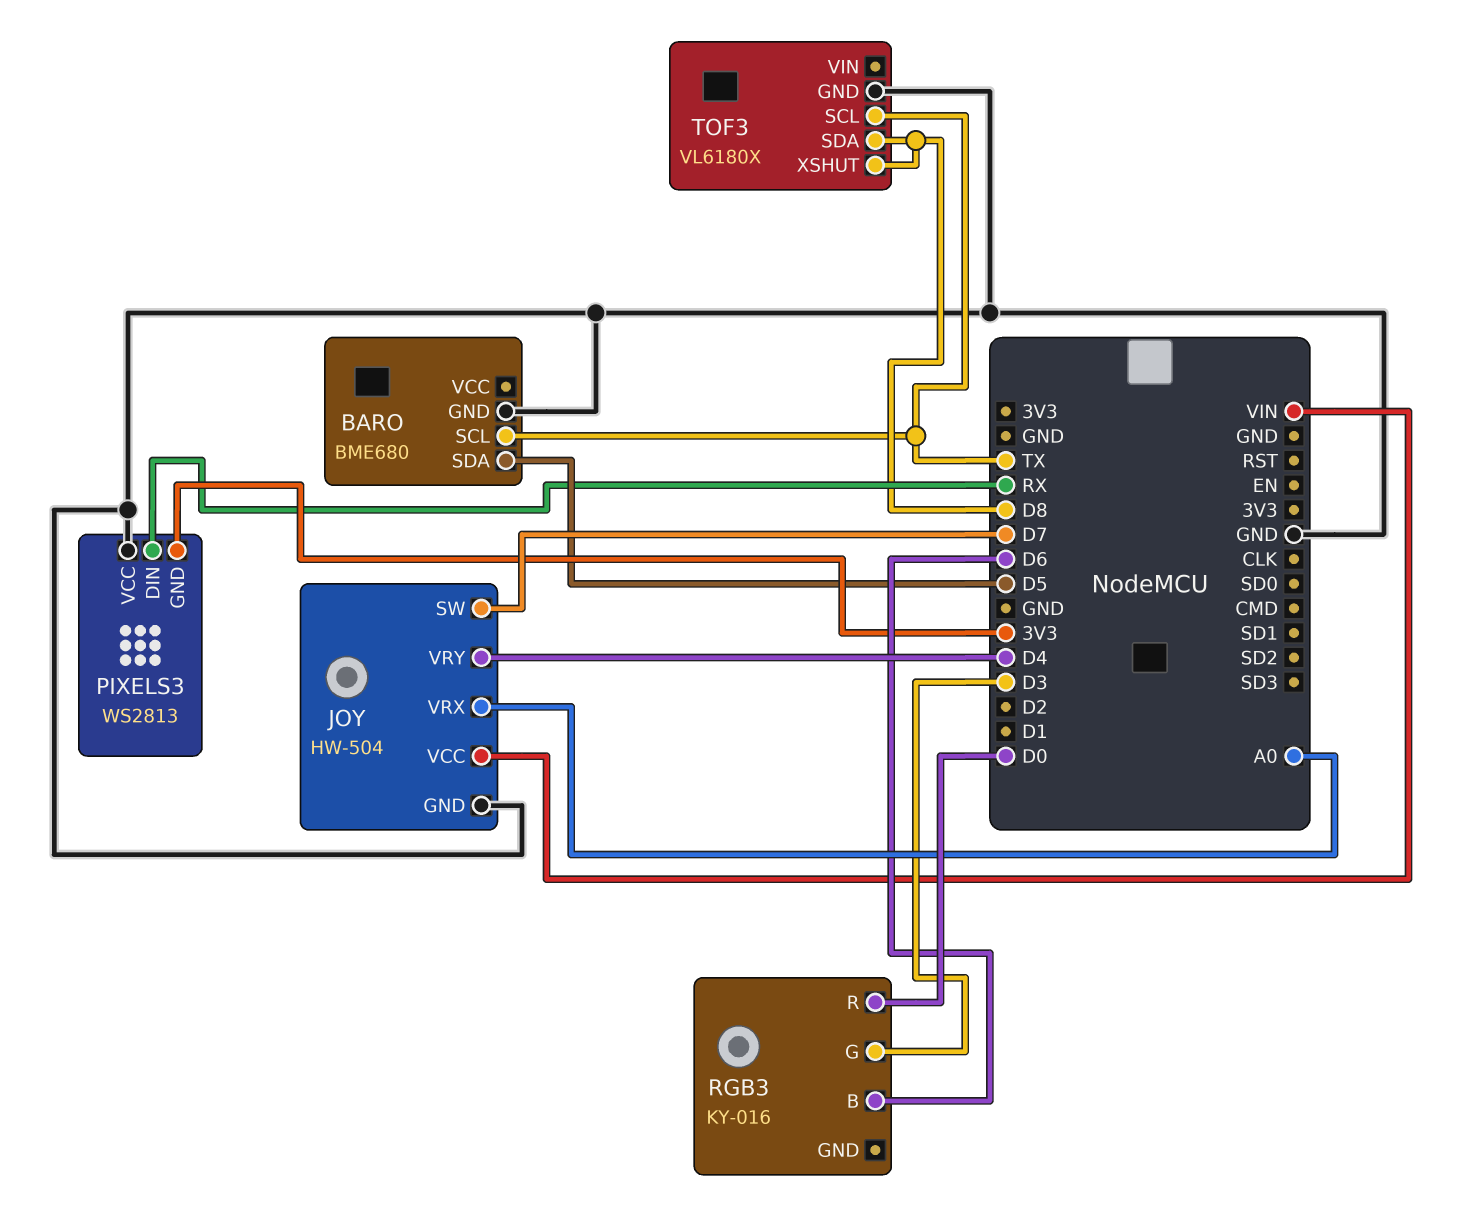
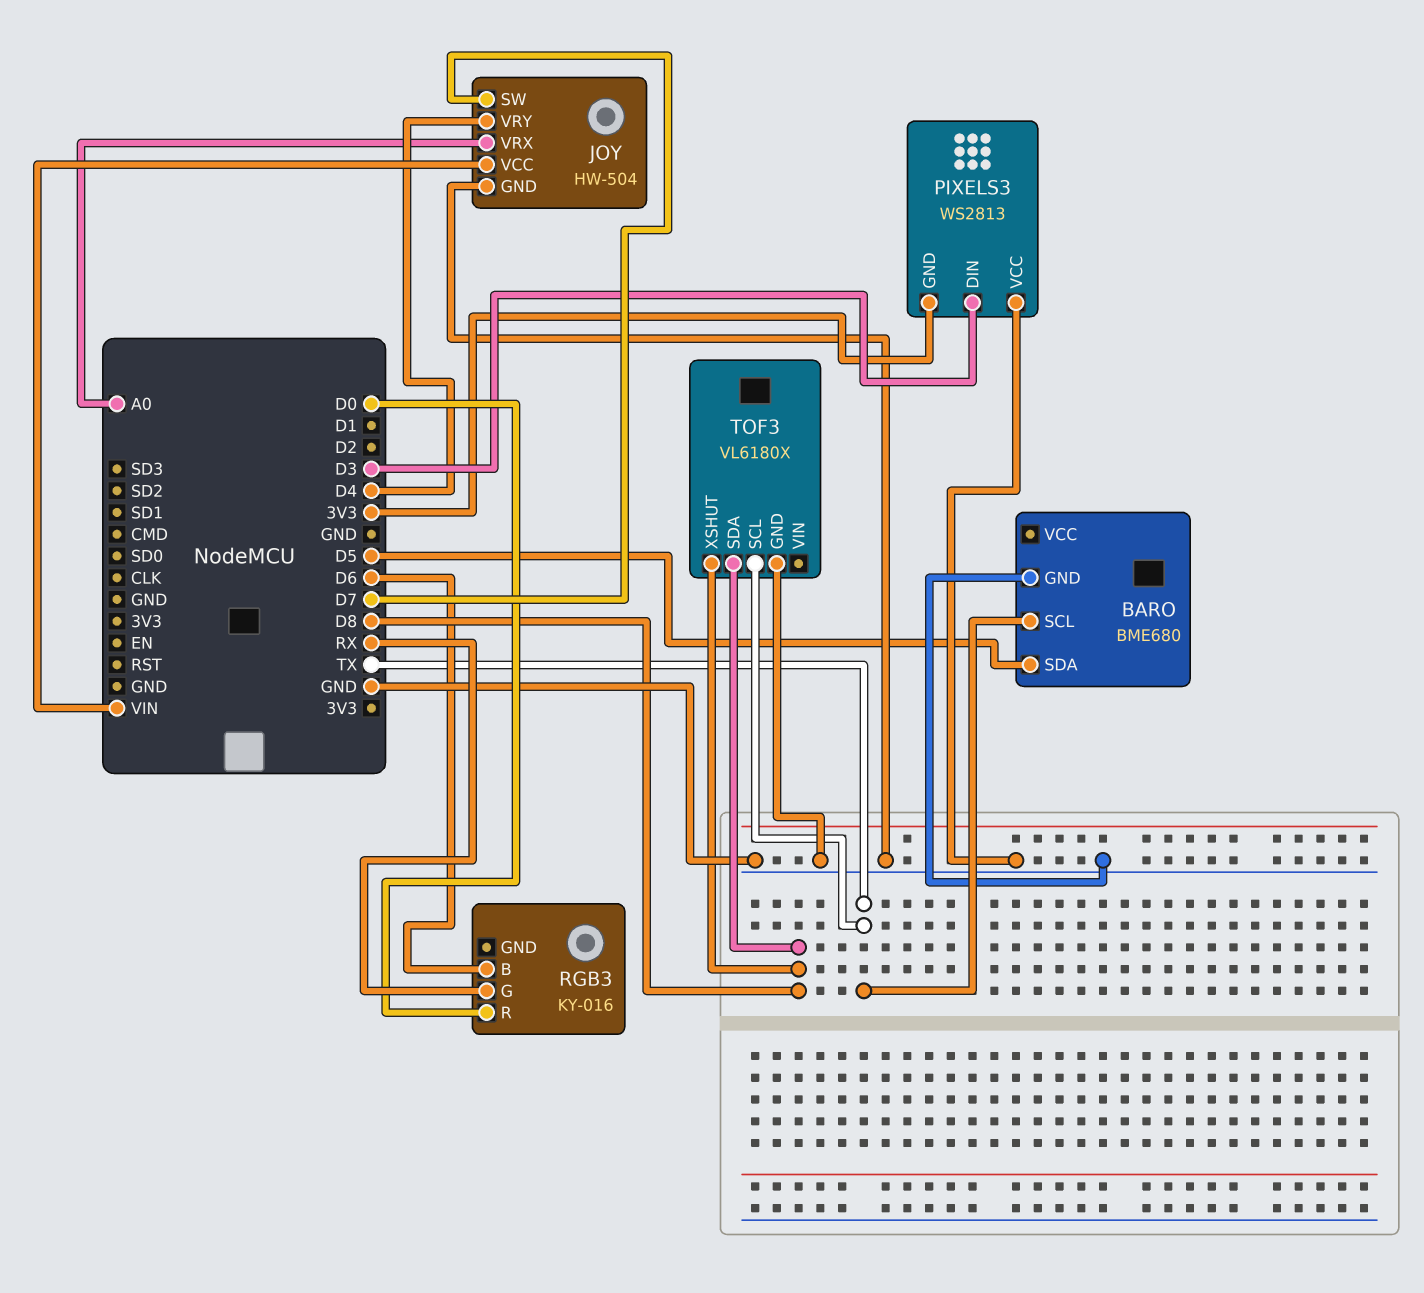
PIXELS3 pin DIN: RX -> D3
RGB3 pin G: D3 -> RX

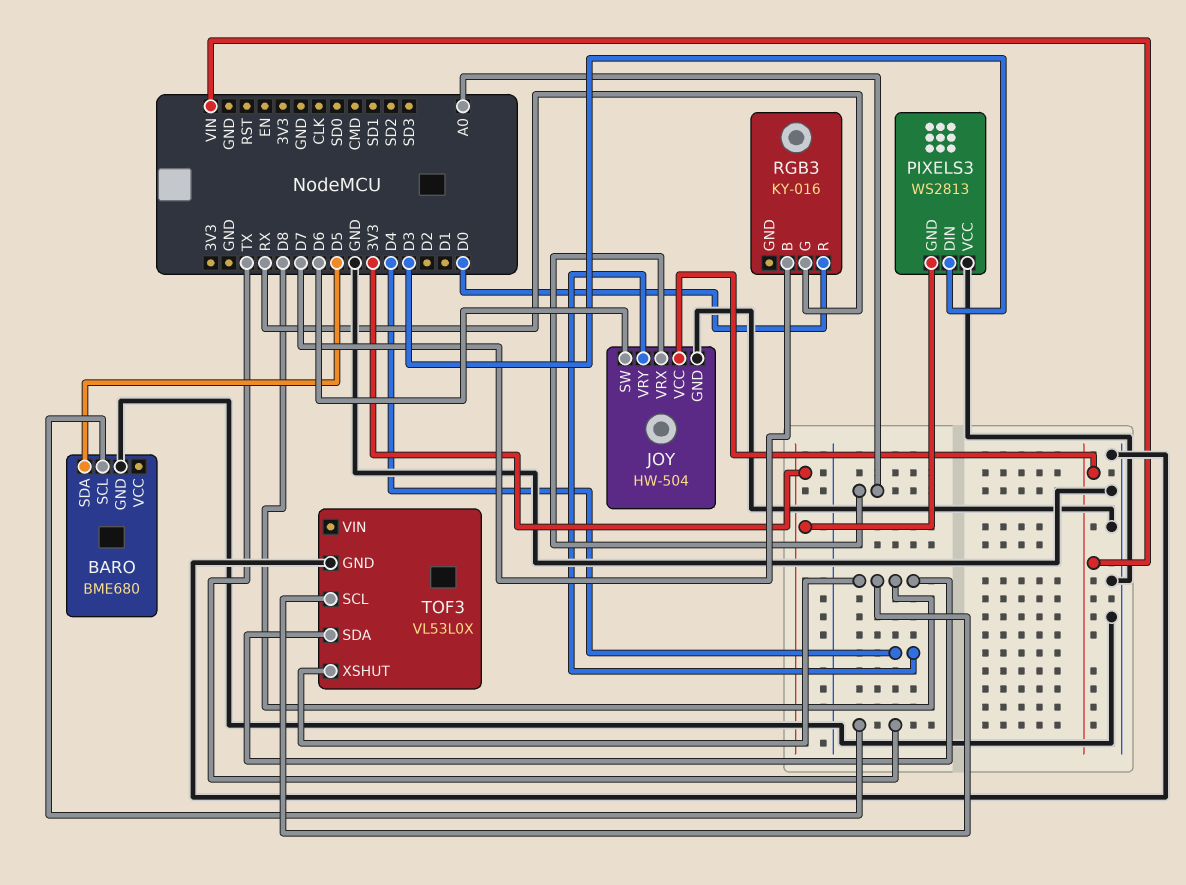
JOY pin SW: D7 -> D6
RGB3 pin B: D6 -> D7
TOF3: VL6180X -> VL53L0X
TOF3 pin SCL: TX -> D8

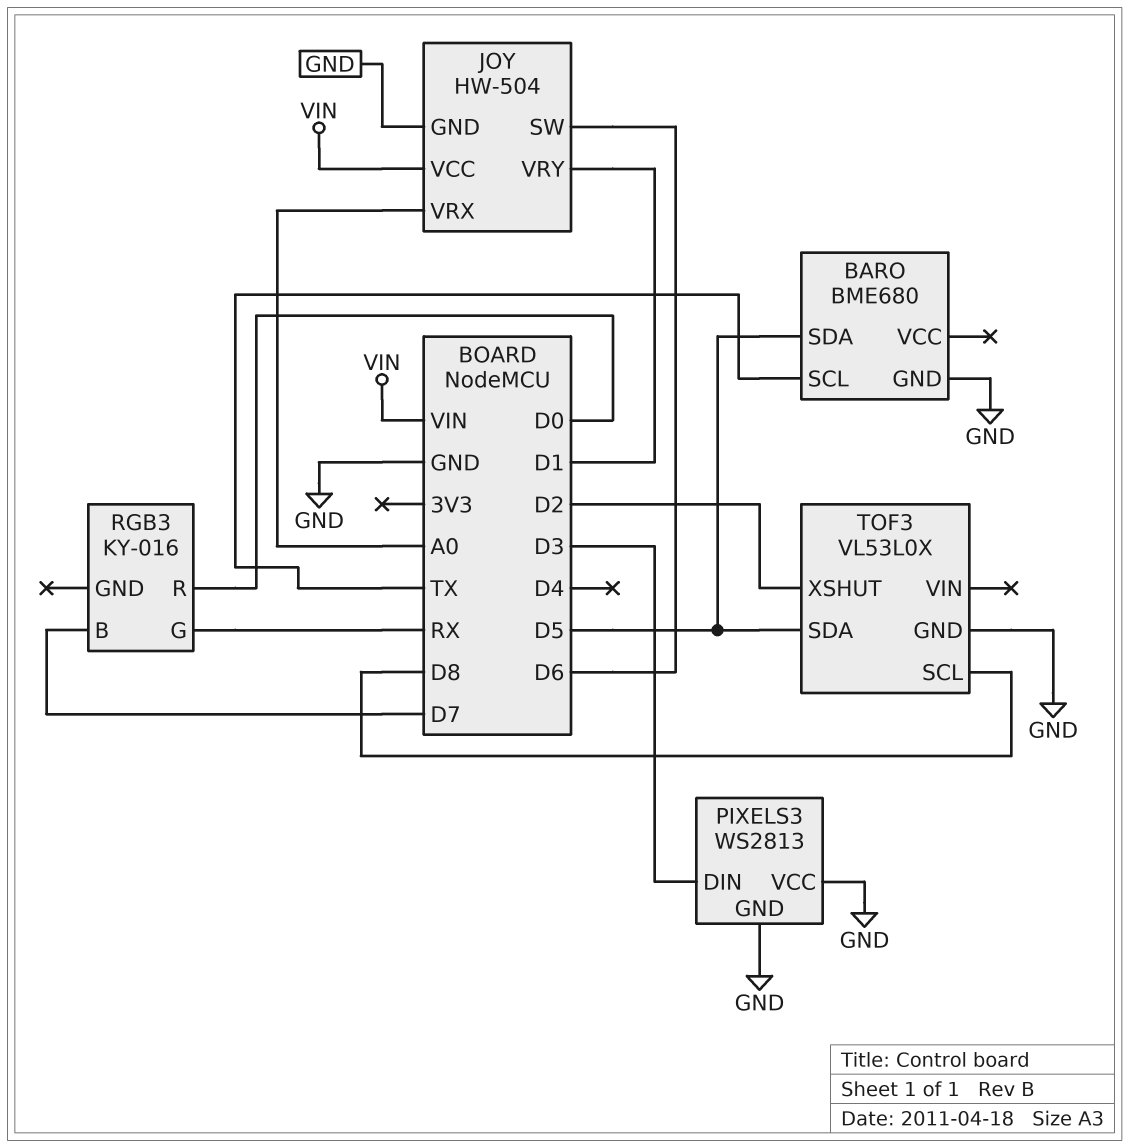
JOY pin VRY: D4 -> D1
PIXELS3 pin GND: 3V3 -> GND
TOF3 pin SDA: D8 -> D5
TOF3 pin XSHUT: D8 -> D2

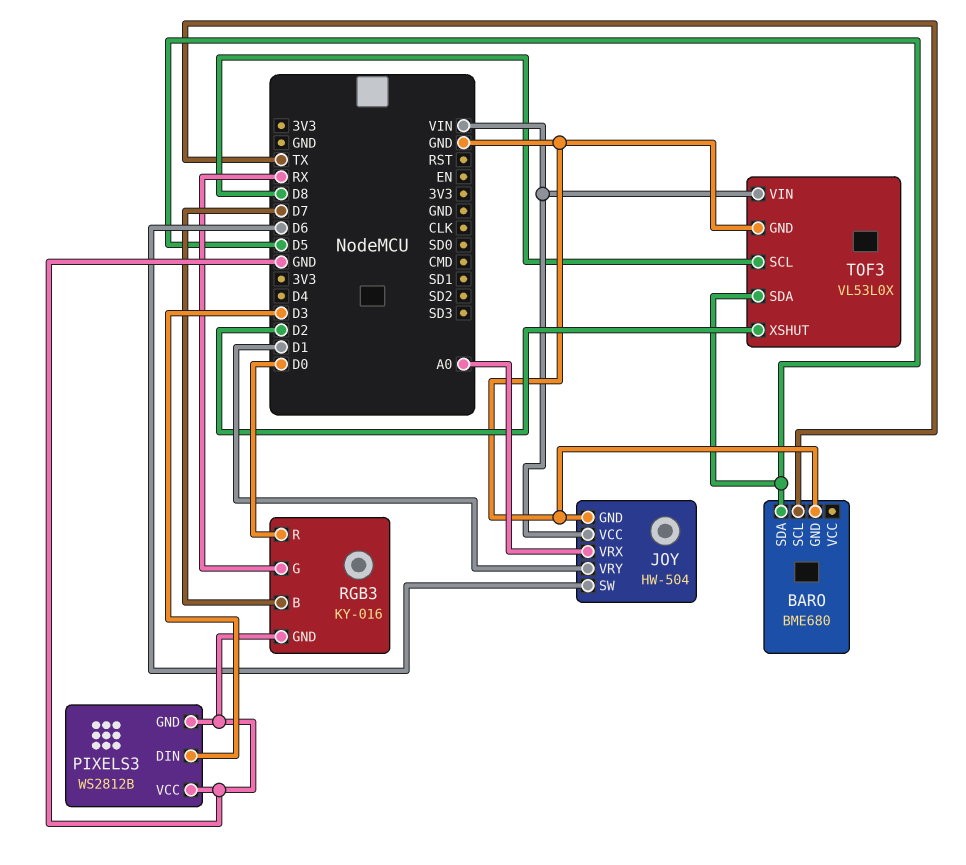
PIXELS3: WS2813 -> WS2812B
RGB3 pin GND: none -> GND
TOF3 pin VIN: none -> VIN

